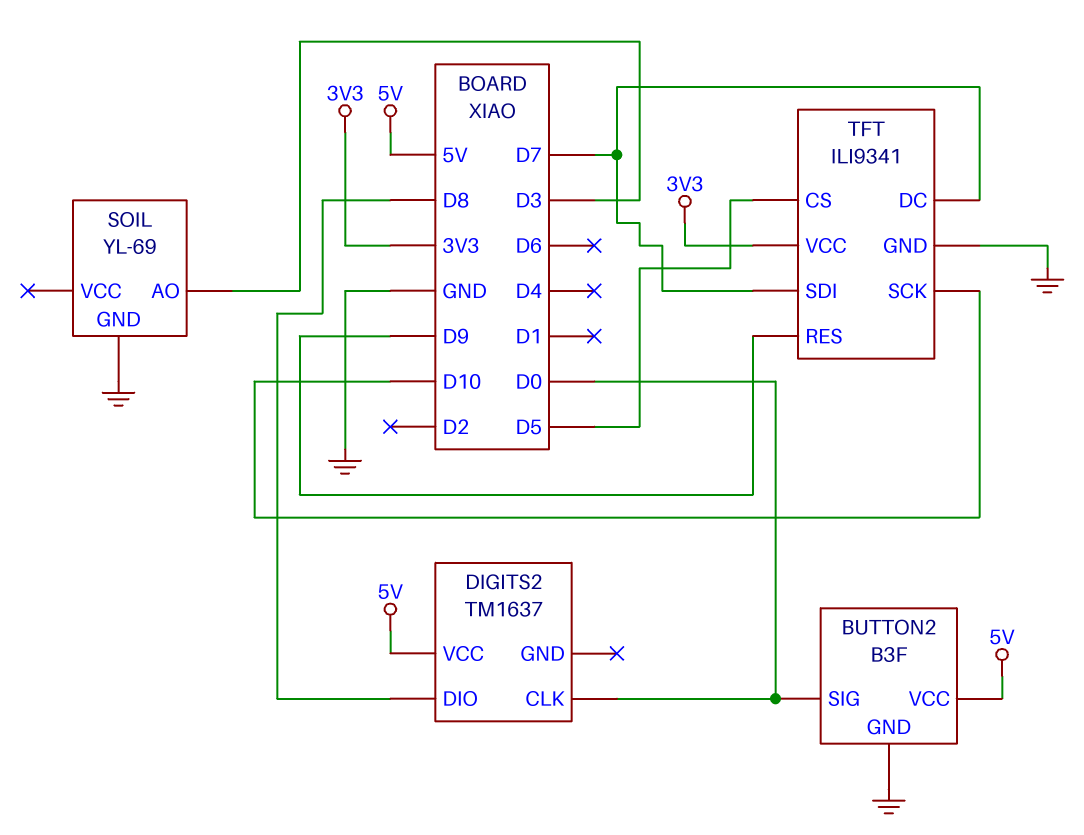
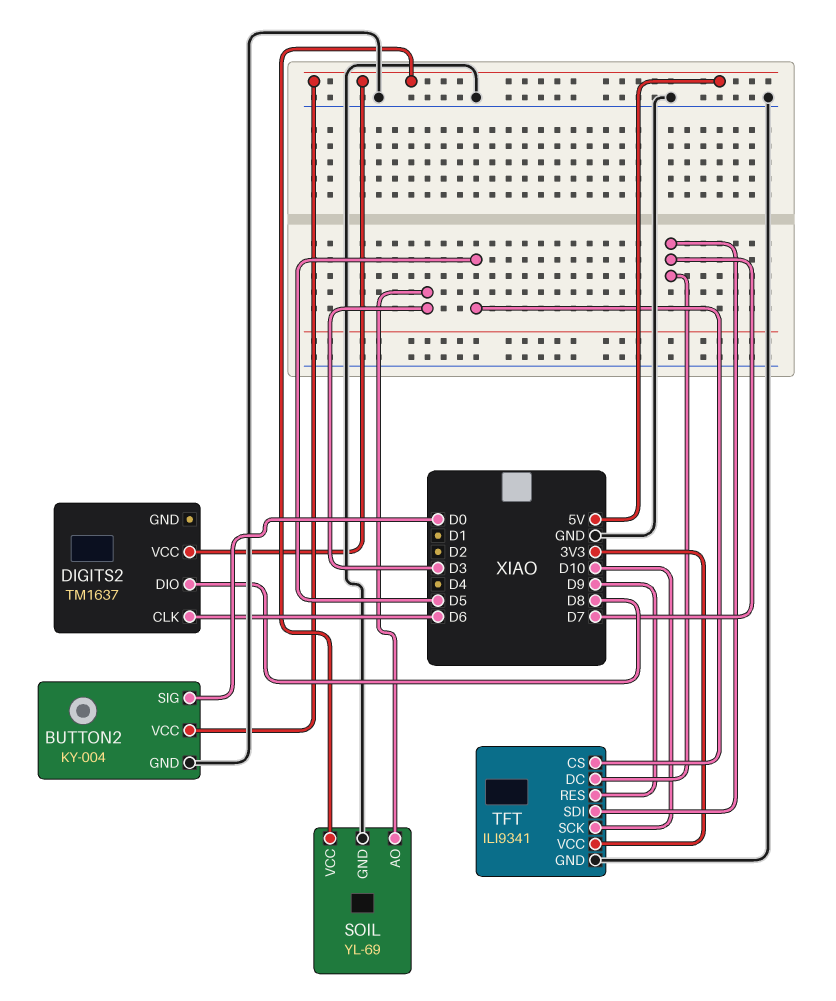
BUTTON2: B3F -> KY-004
DIGITS2 pin CLK: D0 -> D6
SOIL pin VCC: none -> 5V

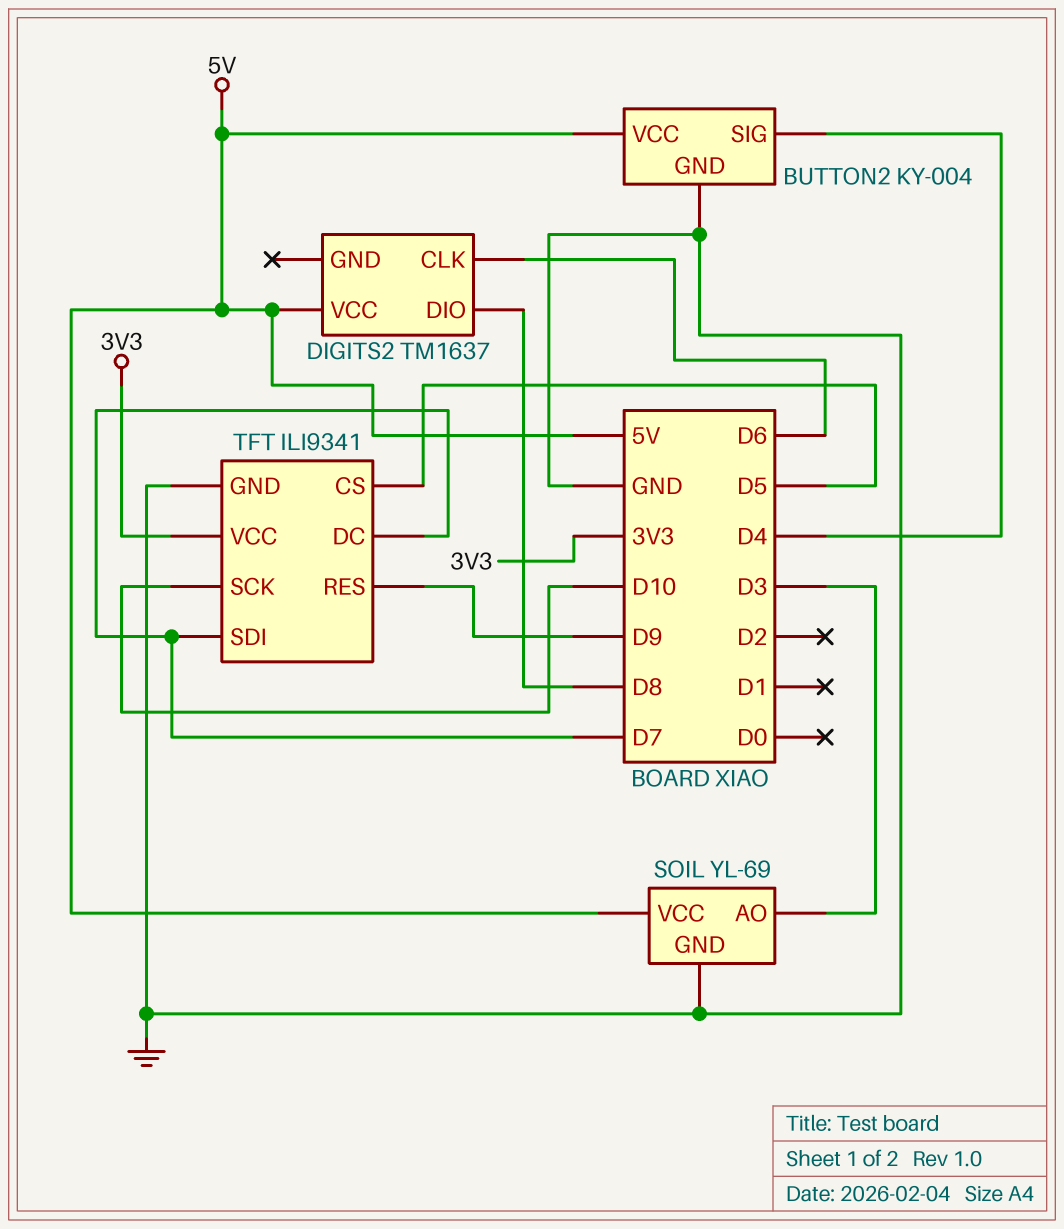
BUTTON2 pin SIG: D0 -> D4

